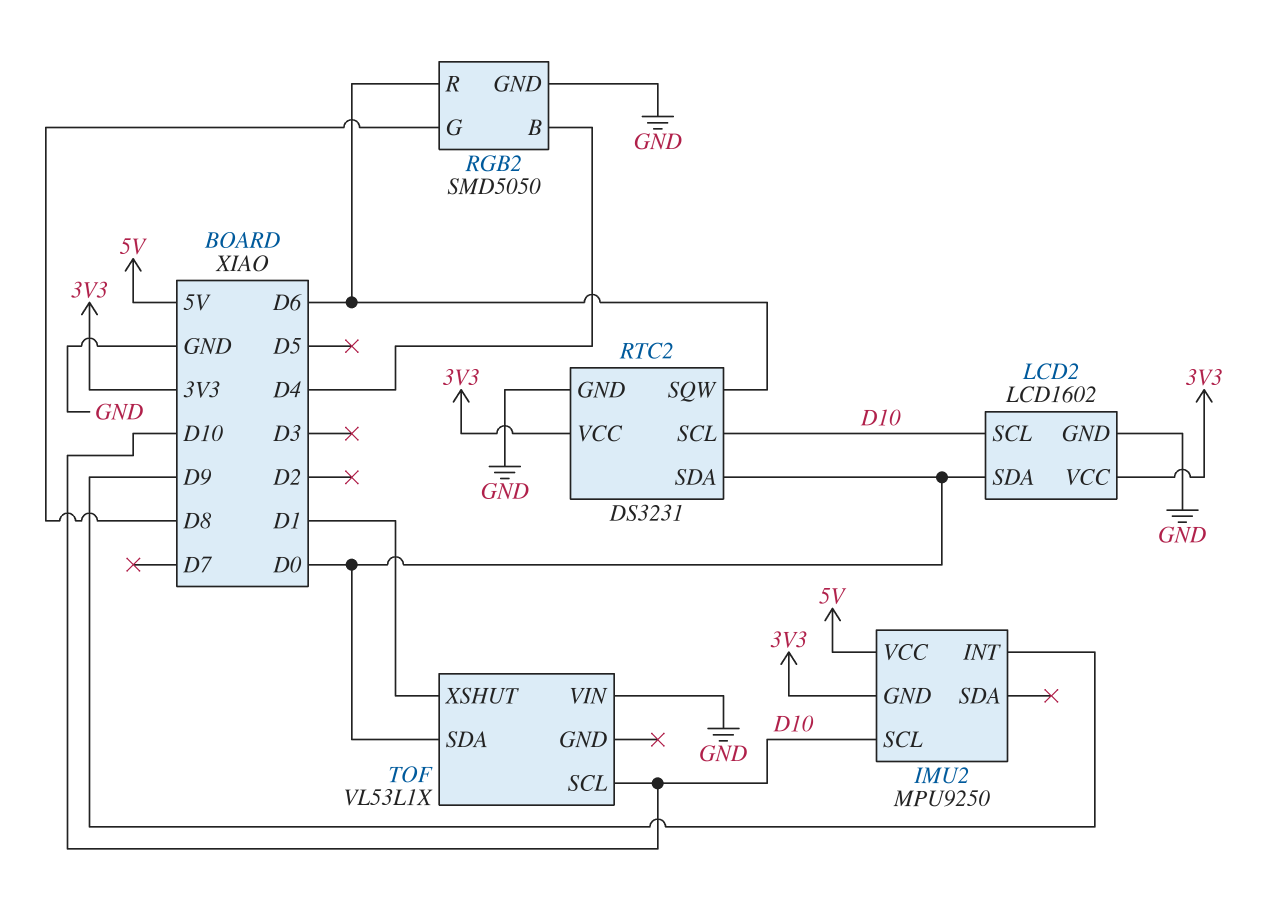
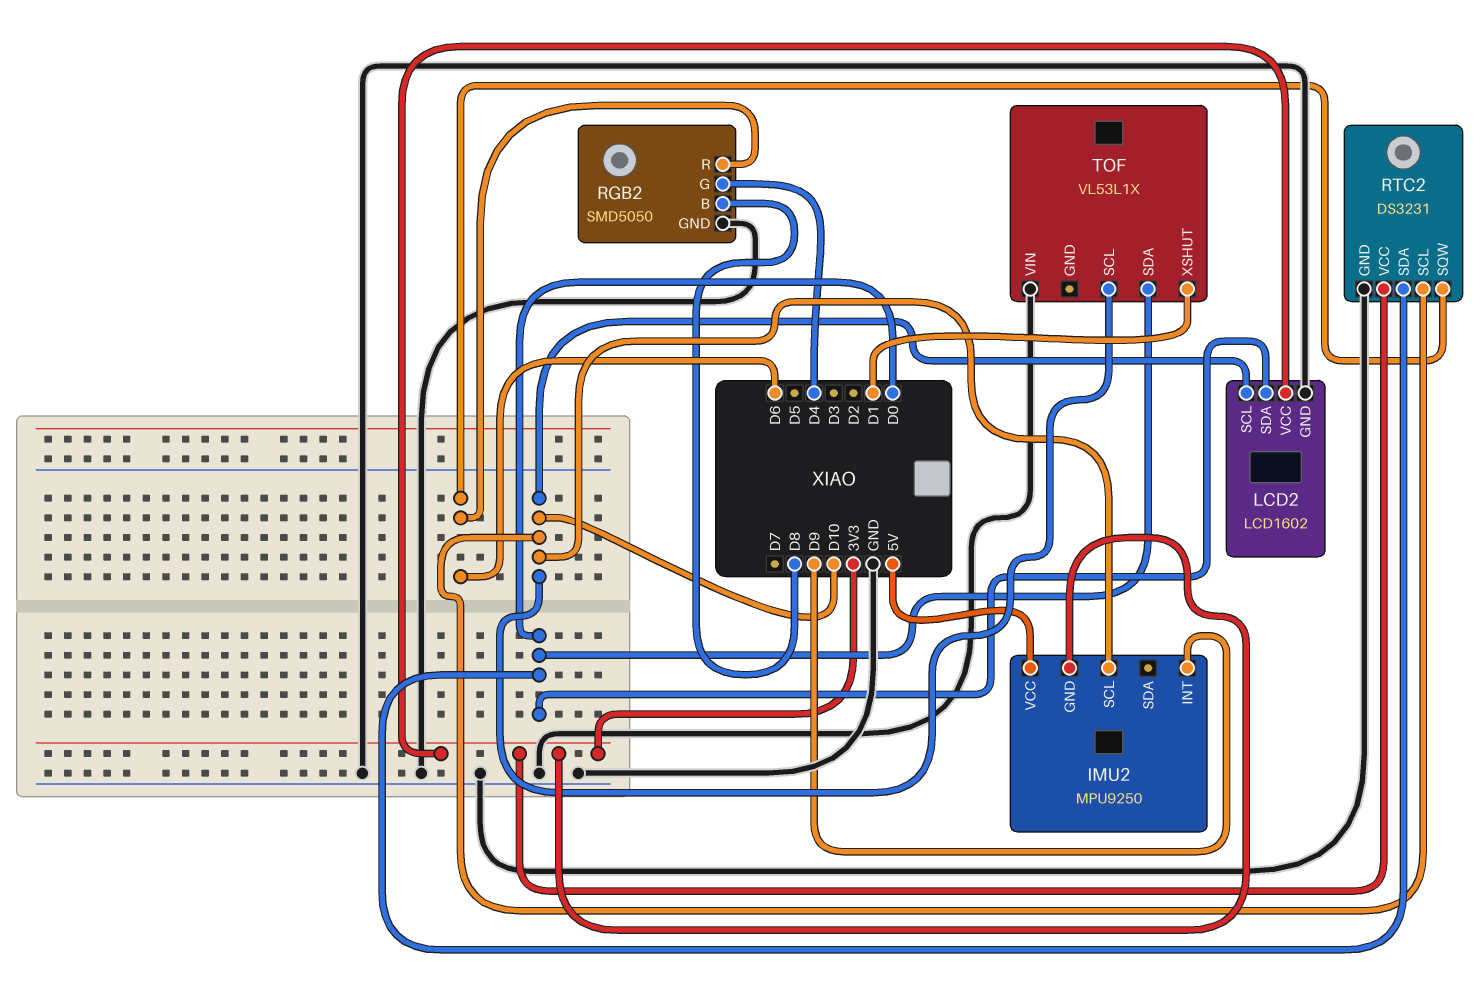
RGB2 pin B: D4 -> D8
RGB2 pin G: D8 -> D4

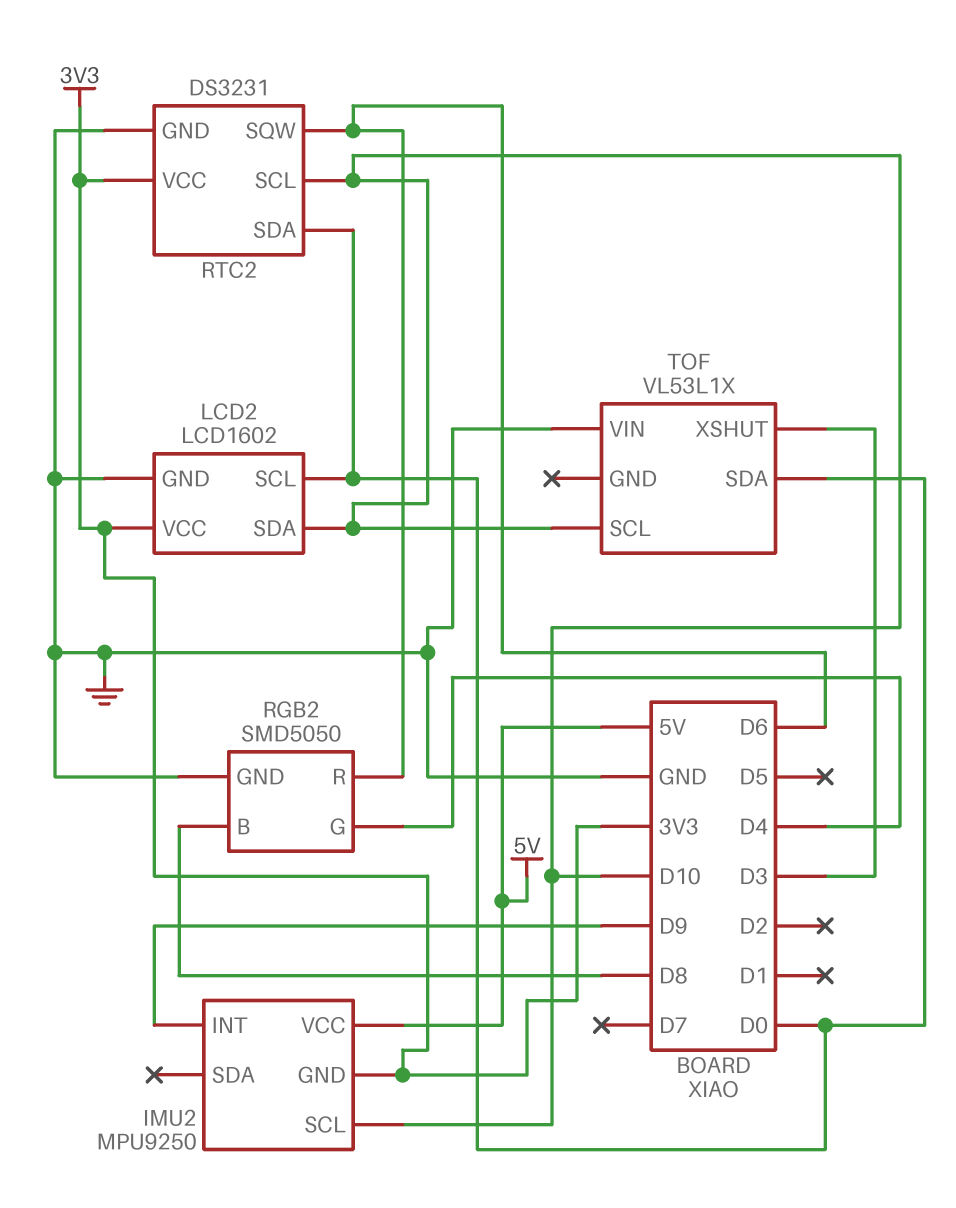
LCD2 pin SCL: D10 -> D0
LCD2 pin SDA: D0 -> D10
TOF pin XSHUT: D1 -> D3

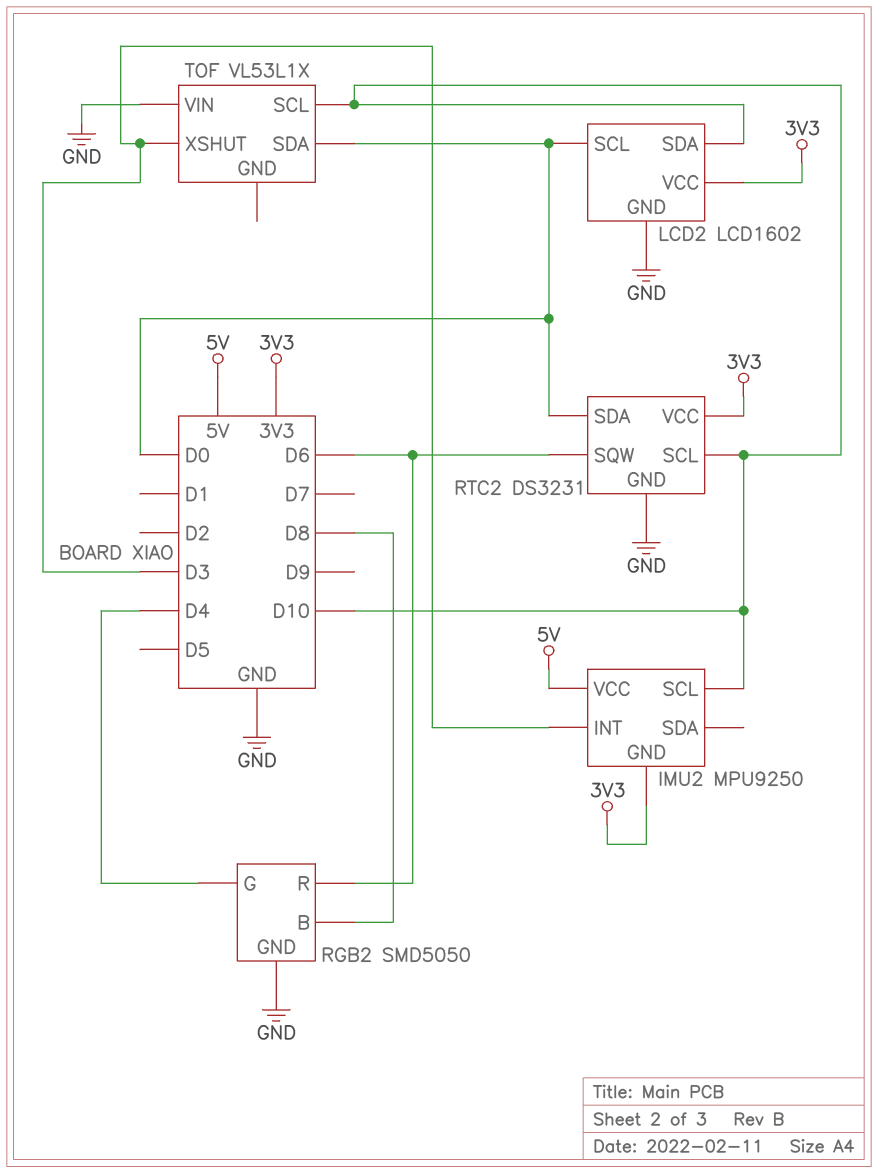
IMU2 pin INT: D9 -> D3

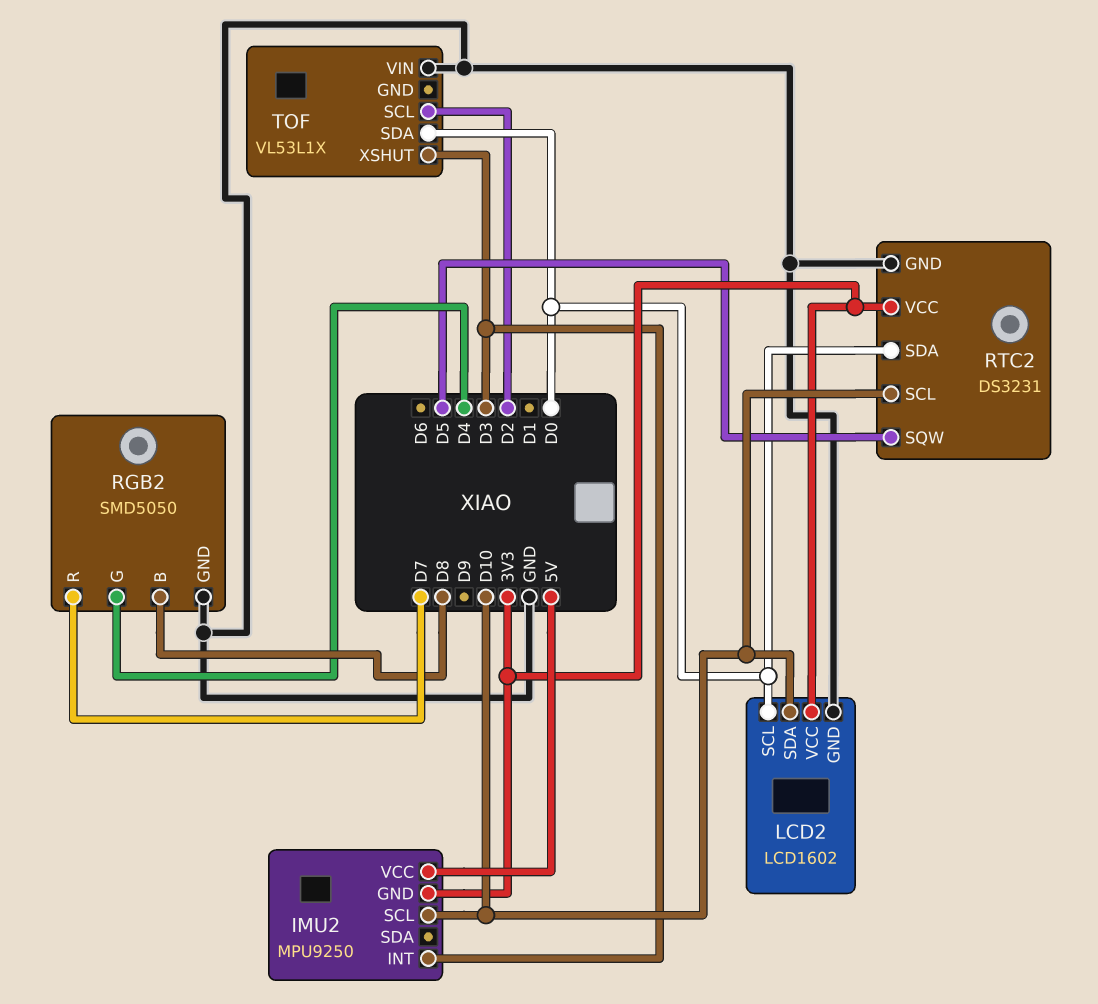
RGB2 pin R: D6 -> D7
RTC2 pin SQW: D6 -> D5
TOF pin SCL: D10 -> D2

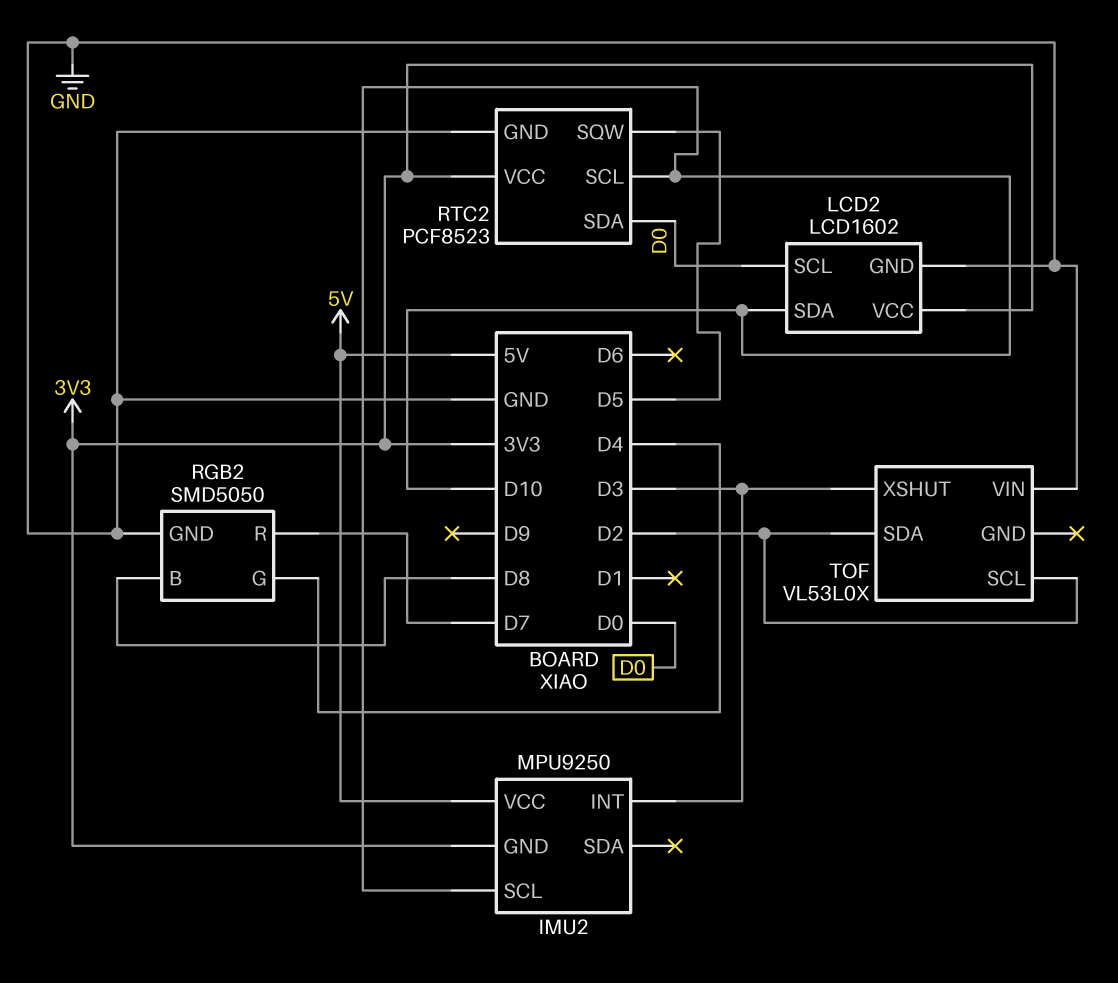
RTC2: DS3231 -> PCF8523
TOF: VL53L1X -> VL53L0X
TOF pin SDA: D0 -> D2

